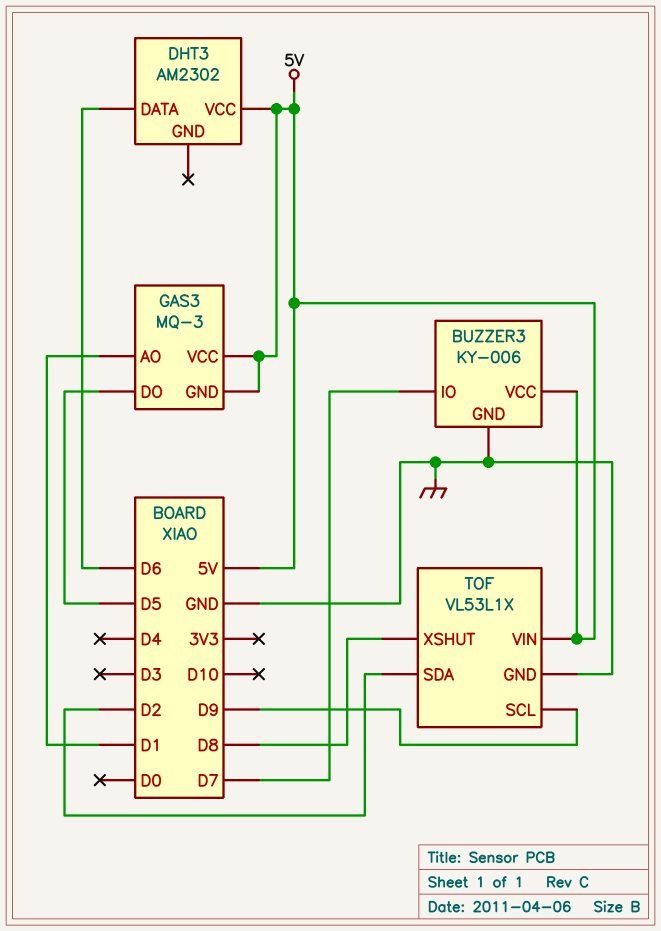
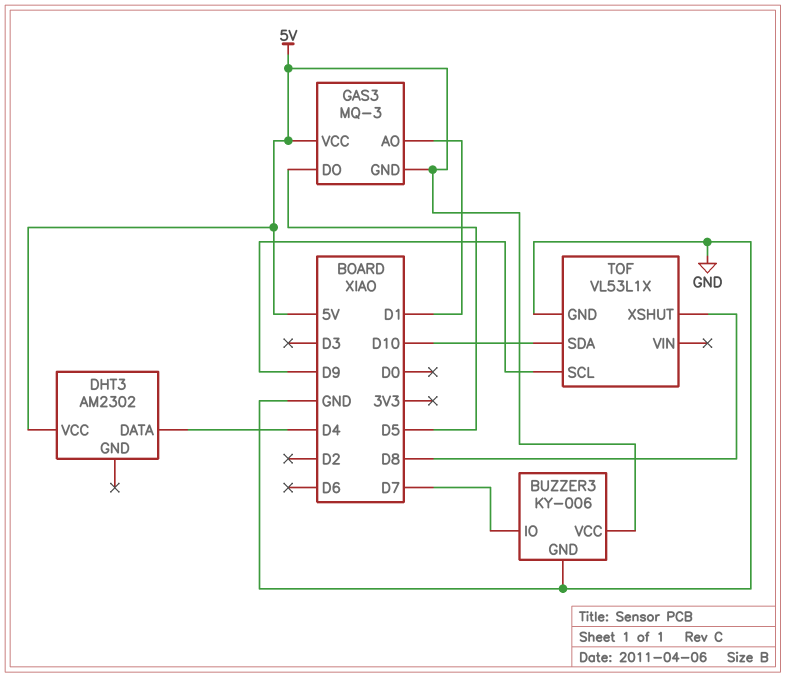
DHT3 pin DATA: D6 -> D4
TOF pin SDA: D2 -> D10
TOF pin VIN: 5V -> none

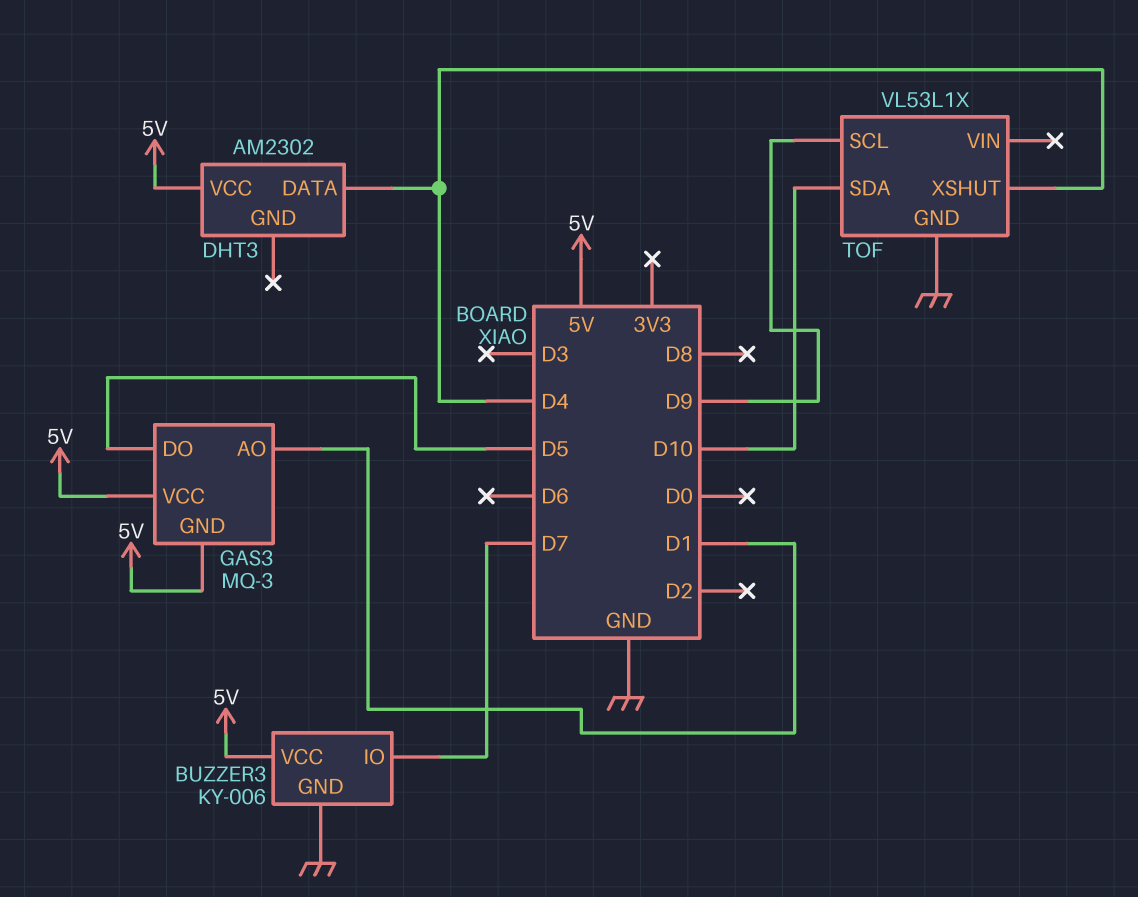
TOF pin XSHUT: D8 -> D4

